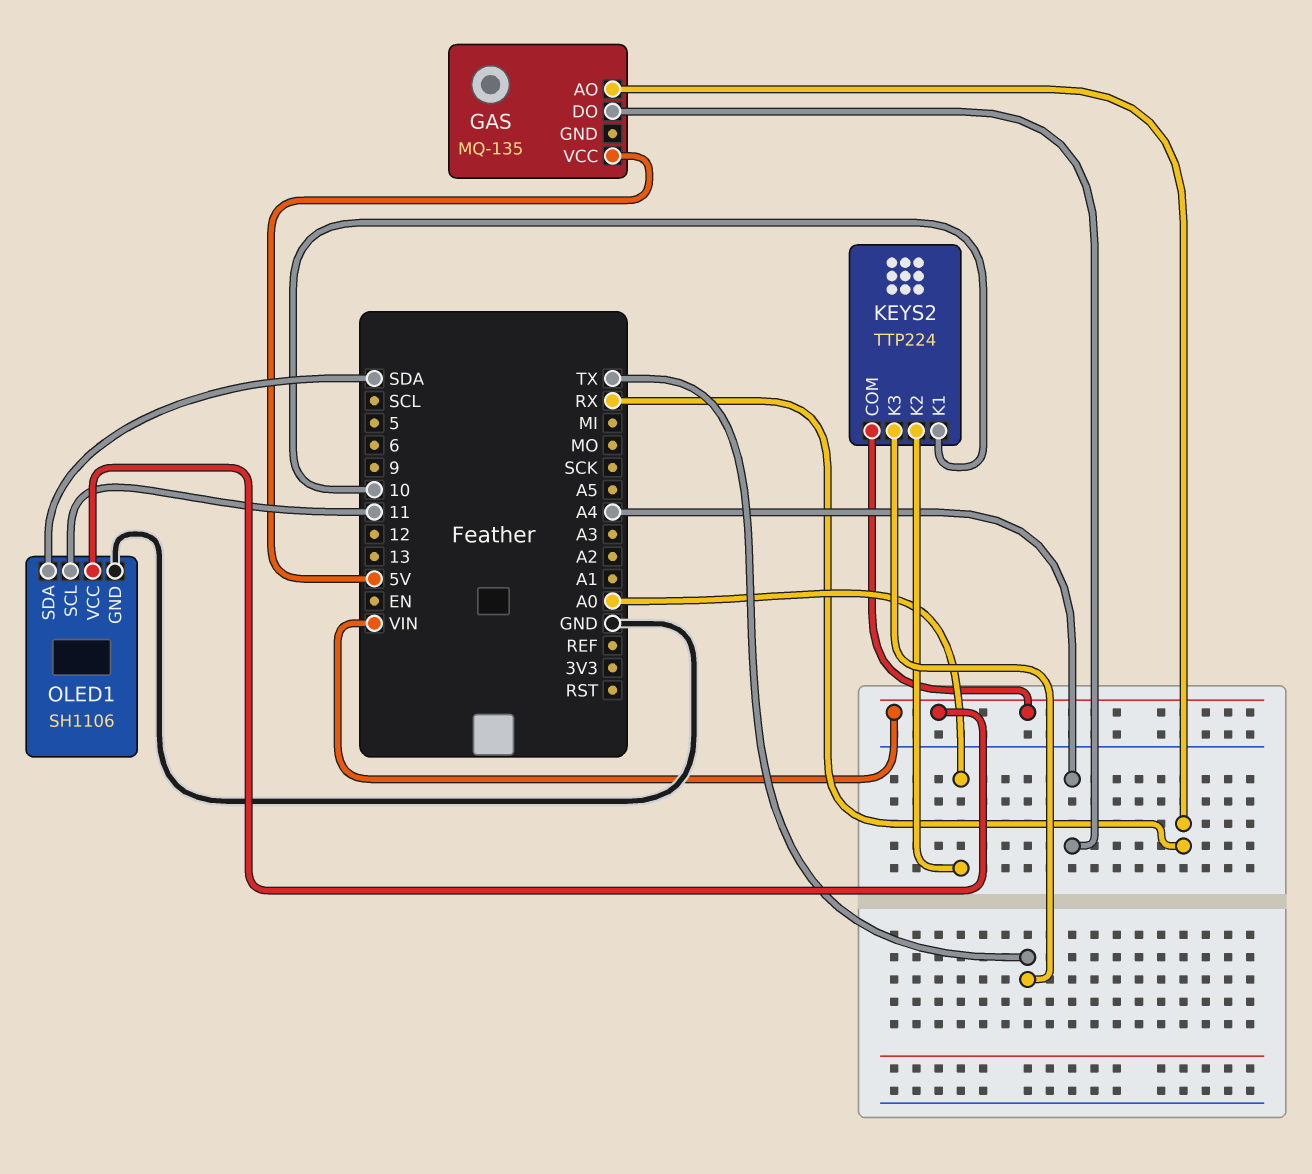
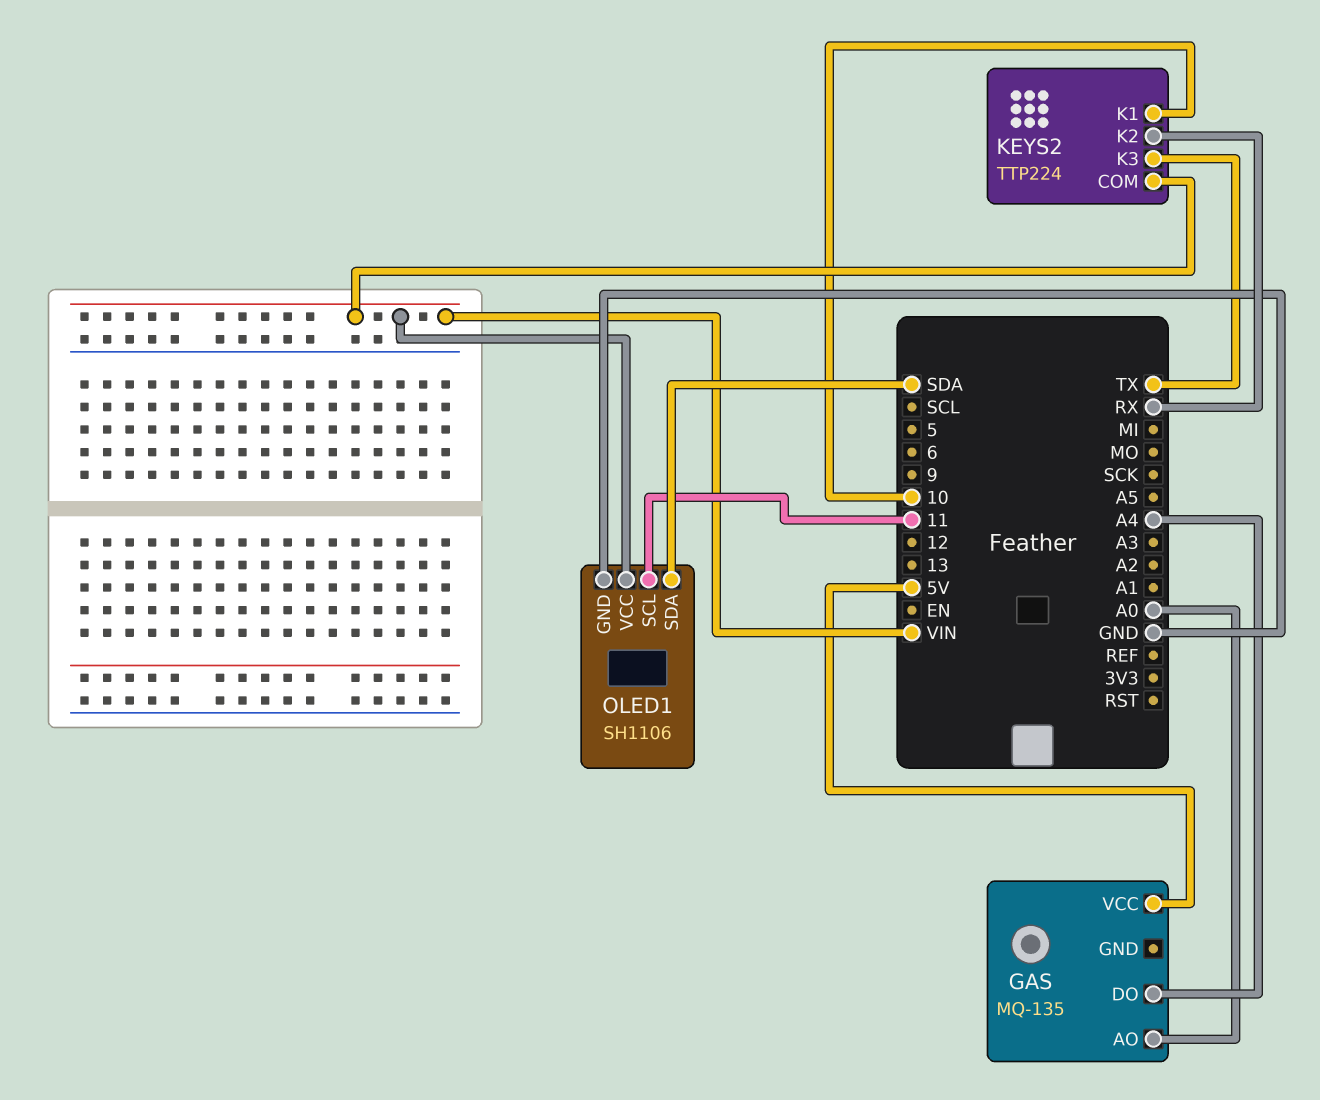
GAS pin AO: RX -> A0
KEYS2 pin K2: A0 -> RX

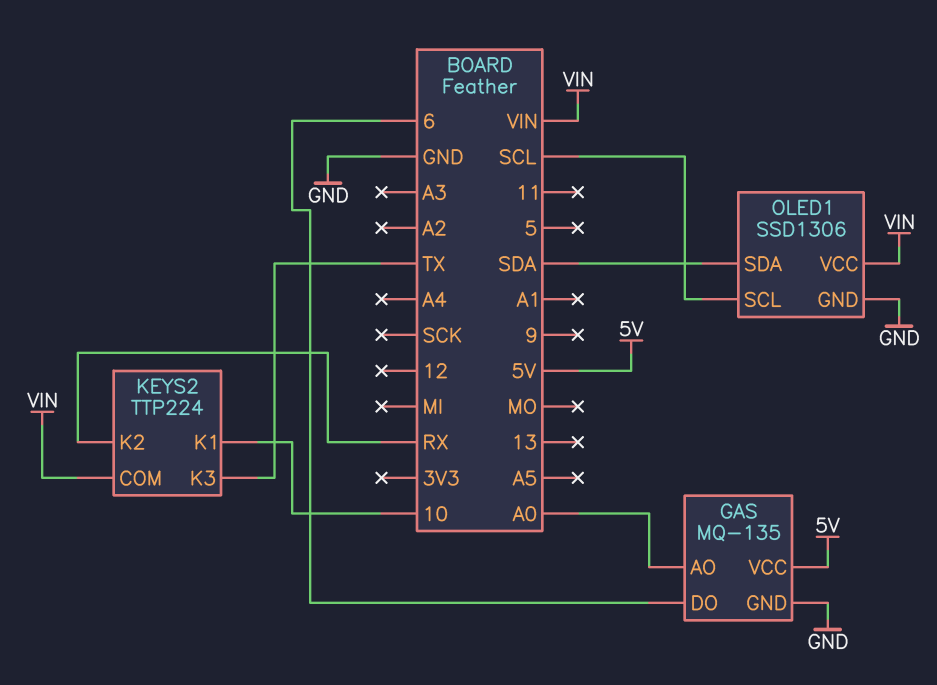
GAS pin DO: A4 -> 6
GAS pin GND: none -> GND
OLED1: SH1106 -> SSD1306
OLED1 pin SCL: 11 -> SCL

